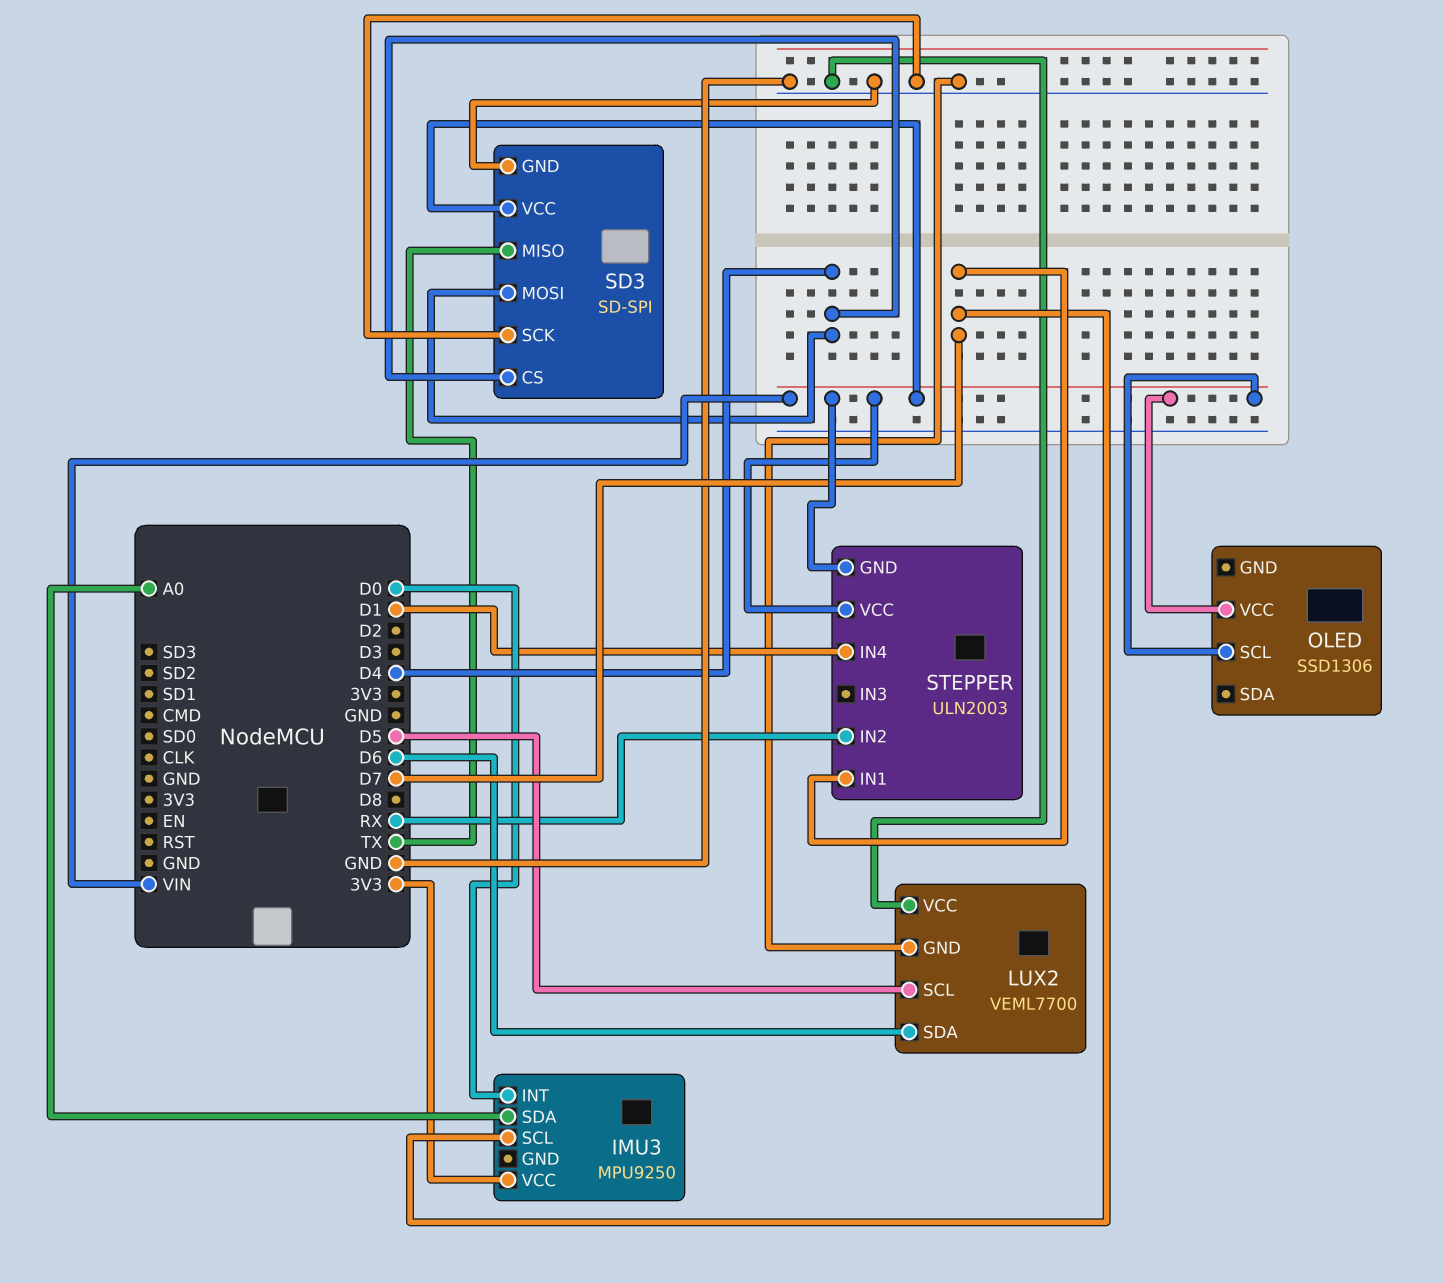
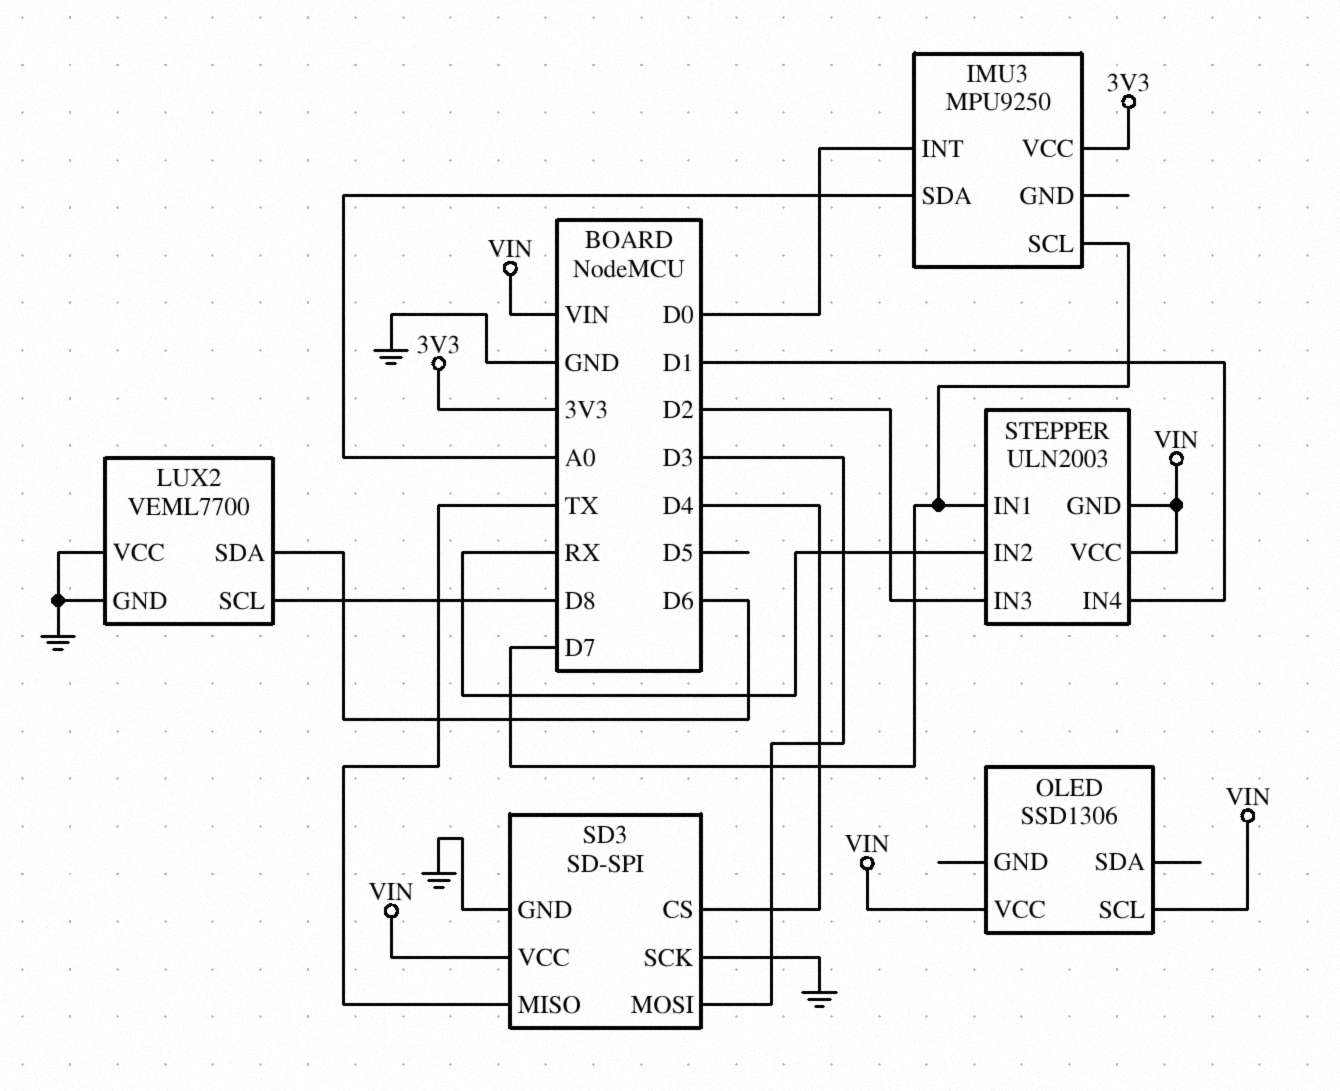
LUX2 pin SCL: D5 -> D8
SD3 pin MOSI: D4 -> D3
STEPPER pin IN3: none -> D2

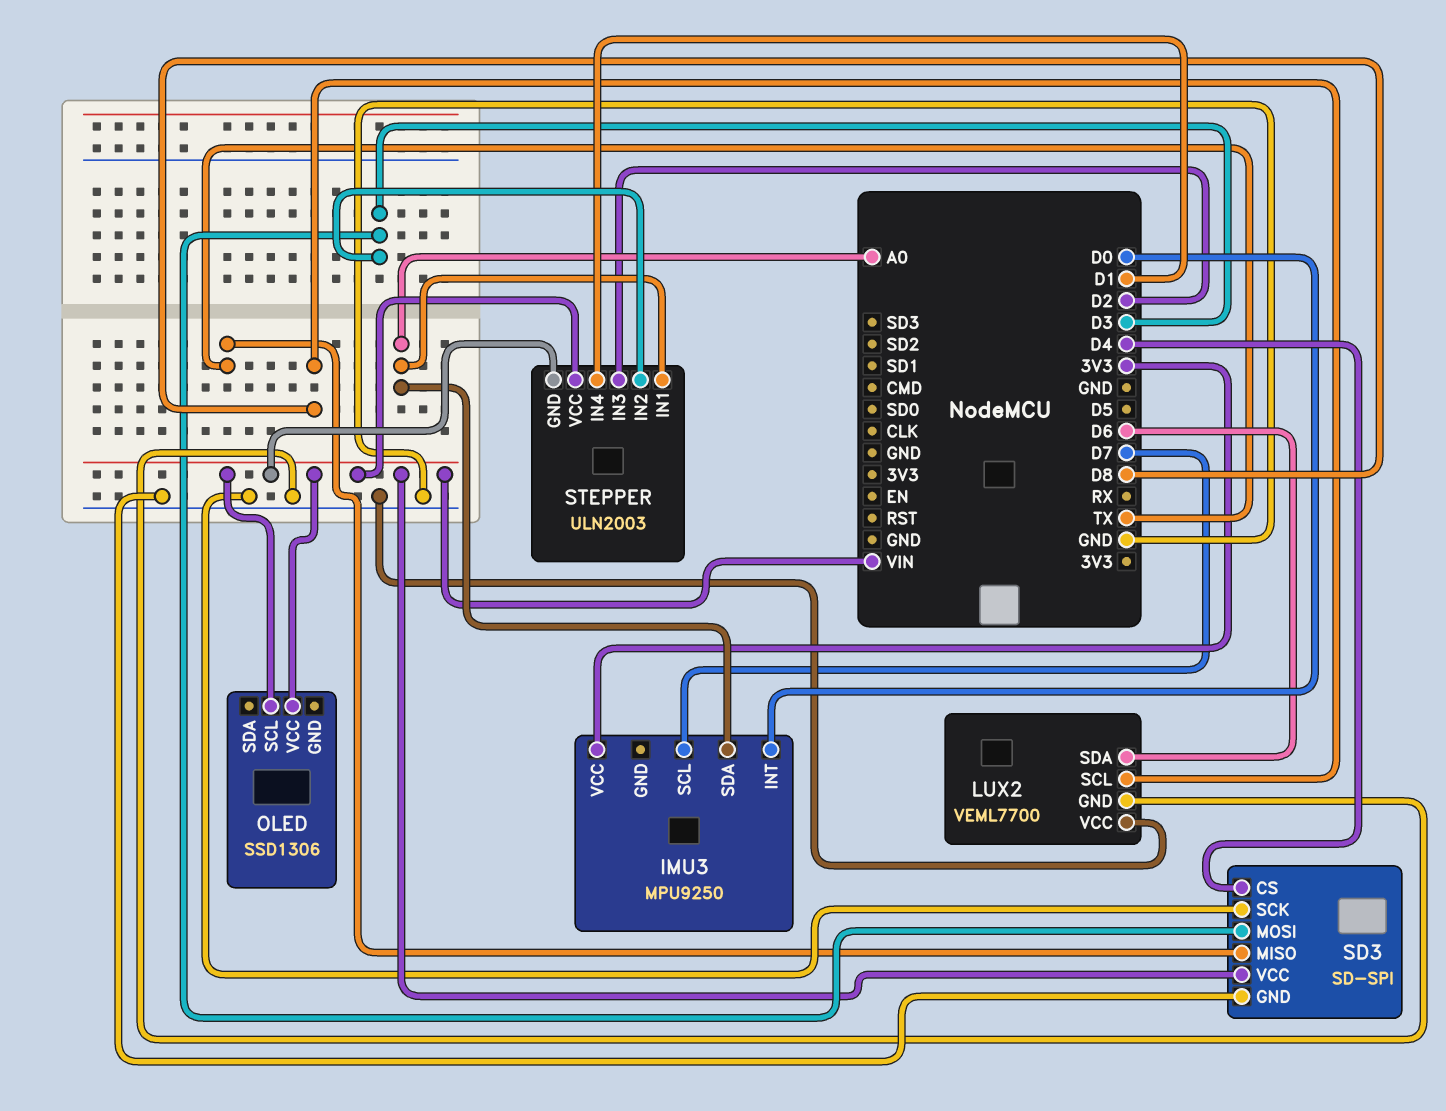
STEPPER pin IN1: D7 -> A0
STEPPER pin IN2: RX -> D3

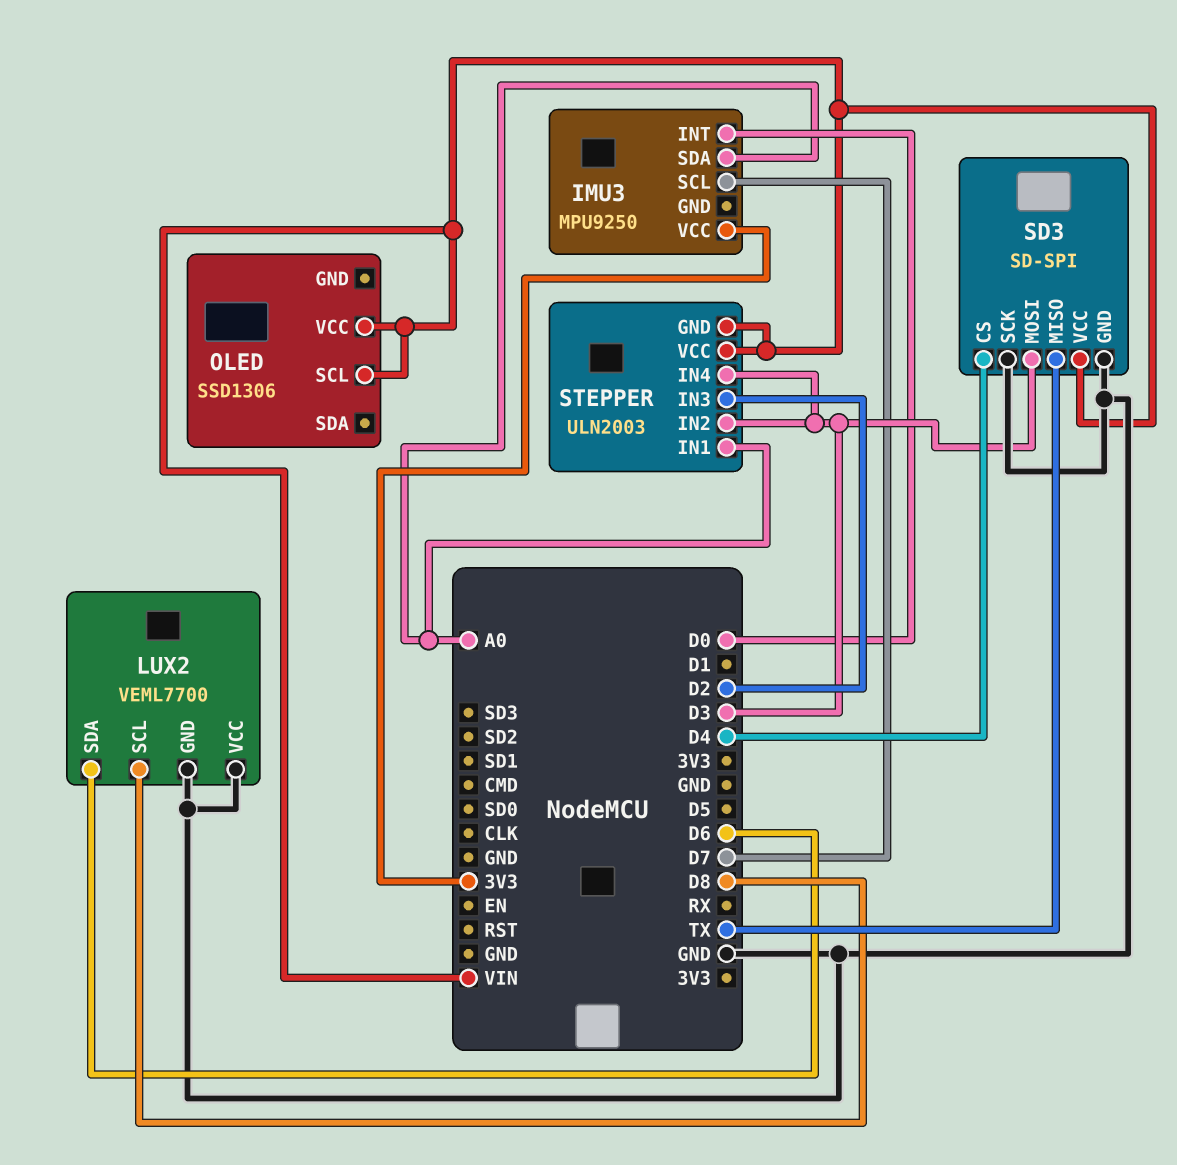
STEPPER pin IN4: D1 -> D3

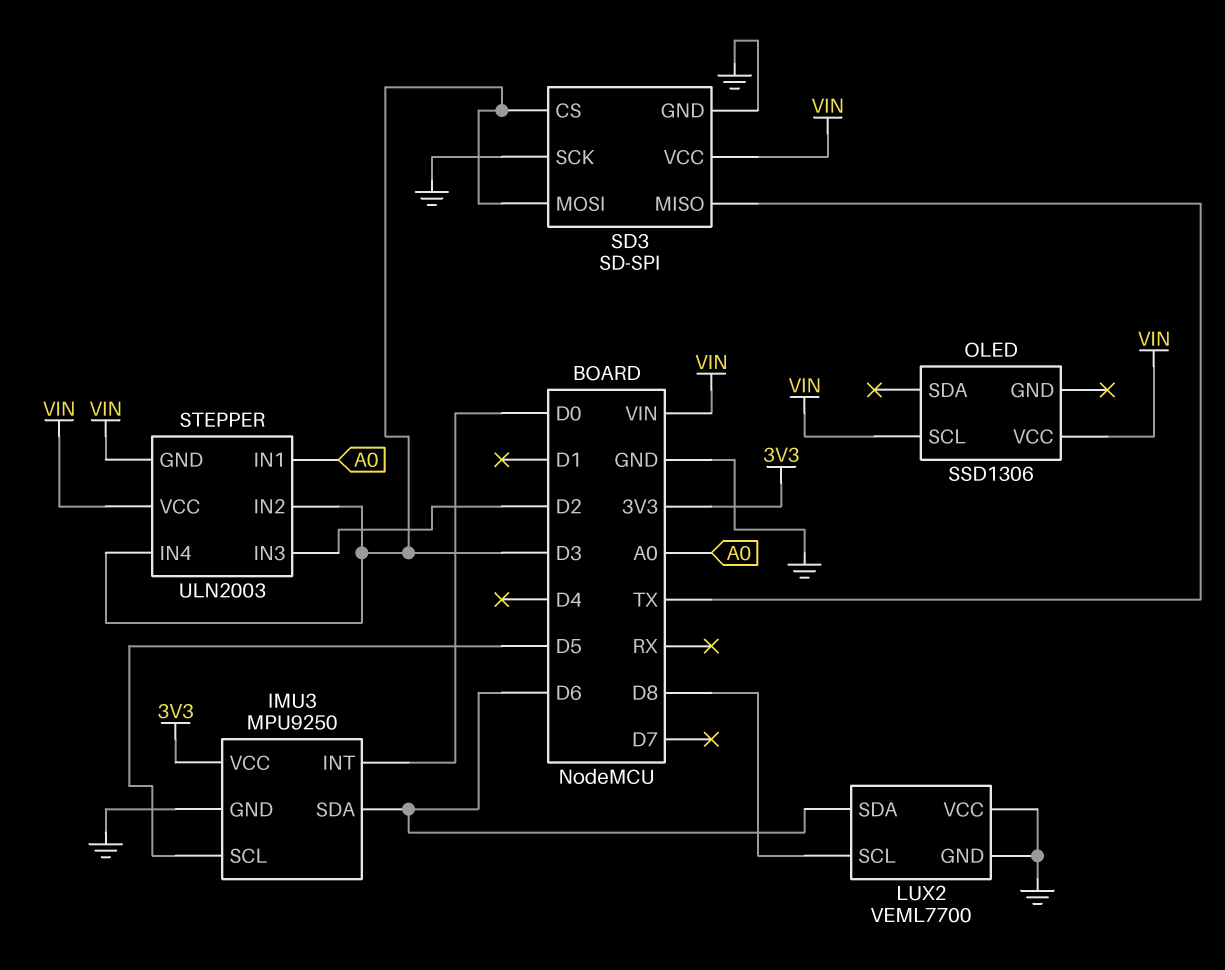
IMU3 pin GND: none -> GND
IMU3 pin SCL: D7 -> D5
IMU3 pin SDA: A0 -> D6
SD3 pin CS: D4 -> D3

